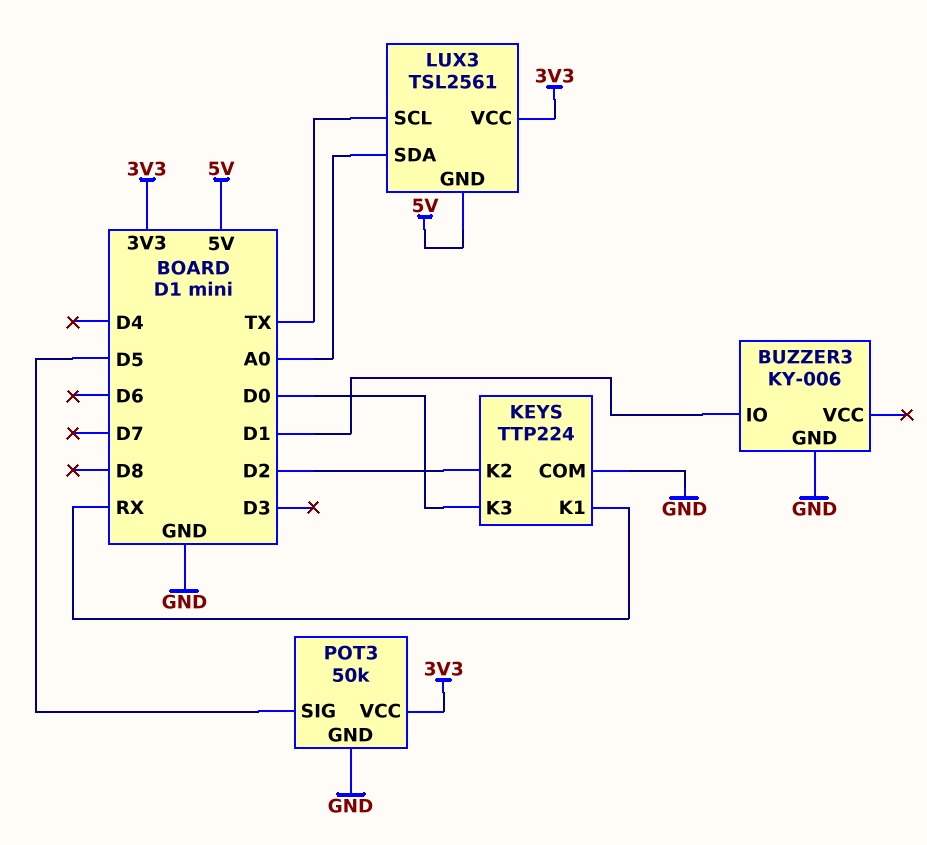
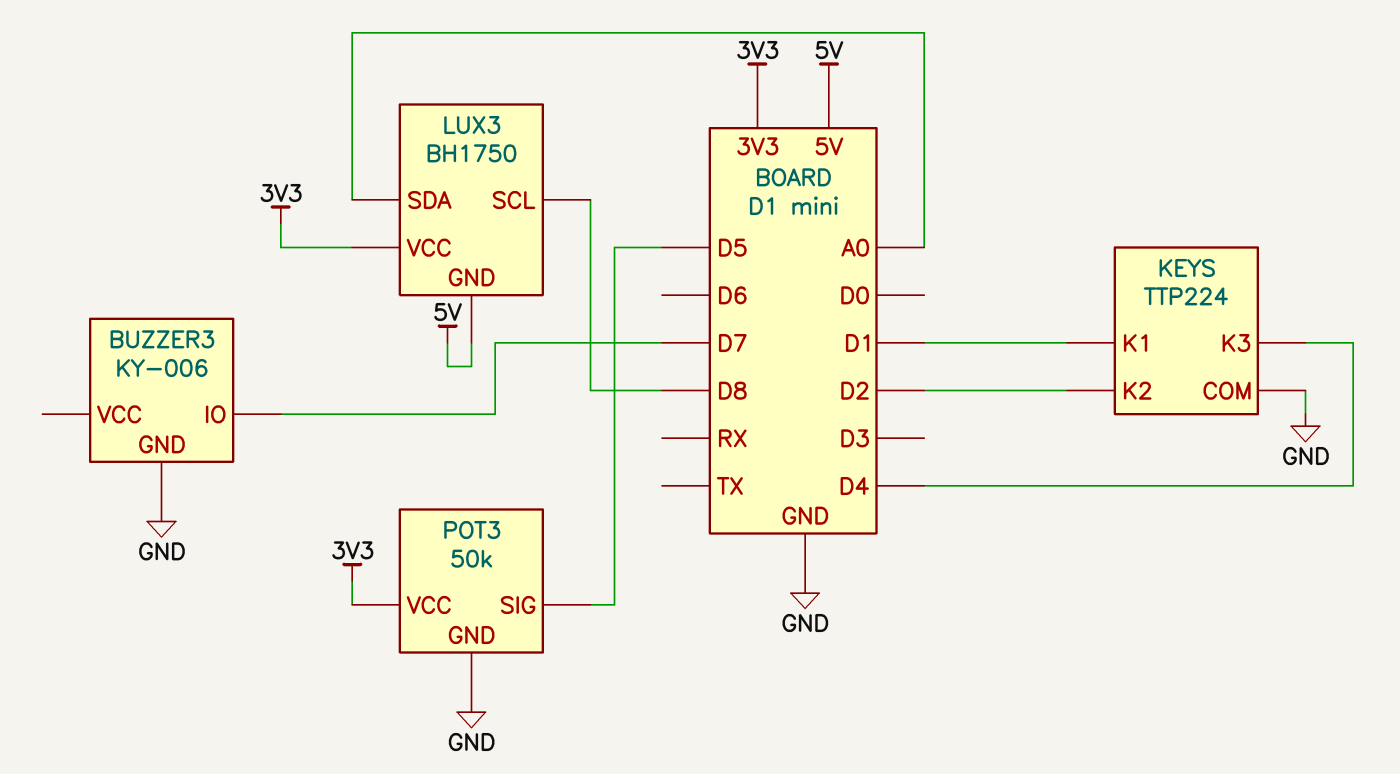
BUZZER3 pin IO: D1 -> D7
KEYS pin K1: RX -> D1
KEYS pin K3: D0 -> D4
LUX3: TSL2561 -> BH1750
LUX3 pin SCL: TX -> D8

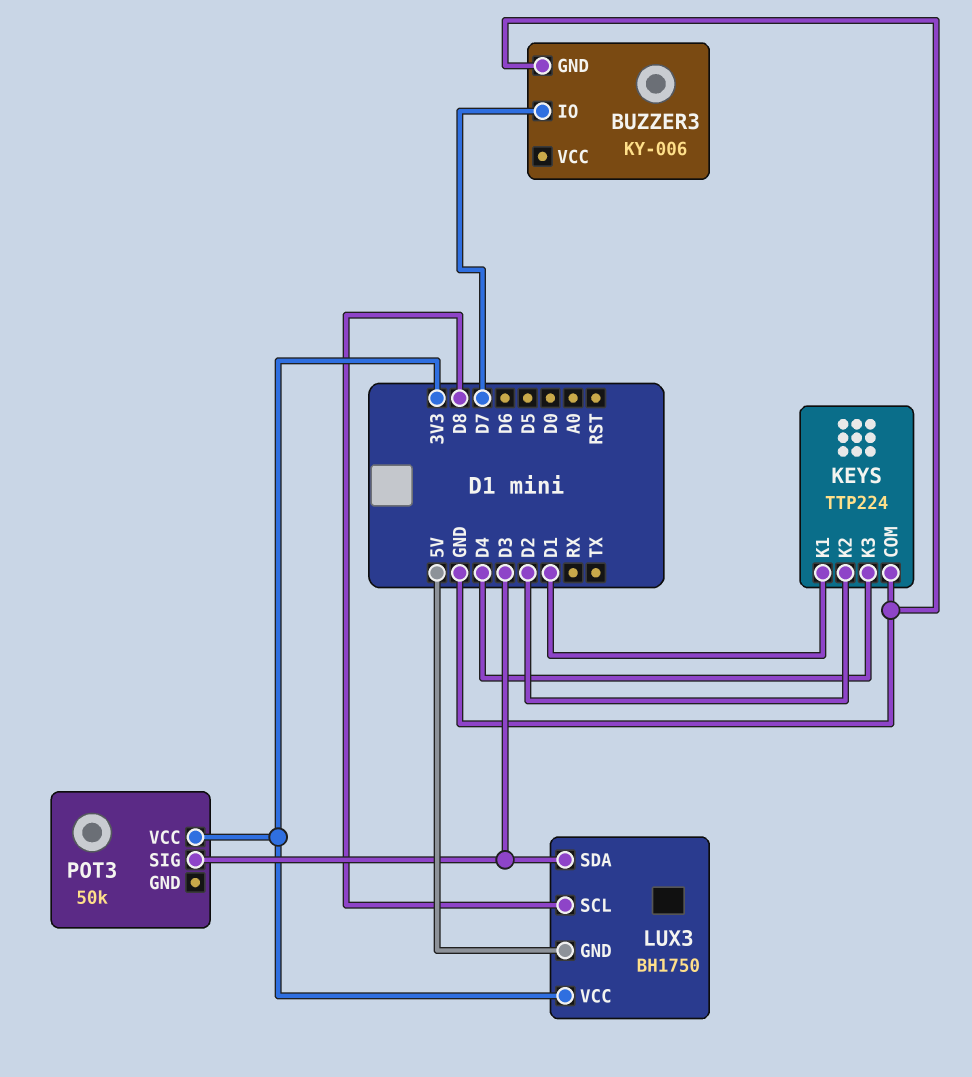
LUX3 pin SDA: A0 -> D3
POT3 pin GND: GND -> none
POT3 pin SIG: D5 -> D3

